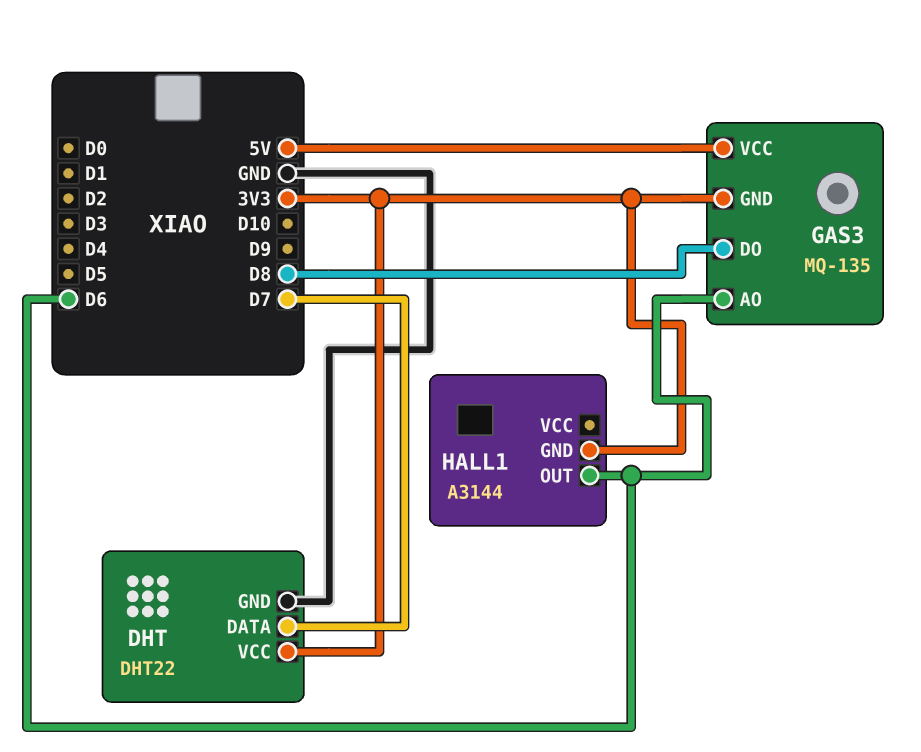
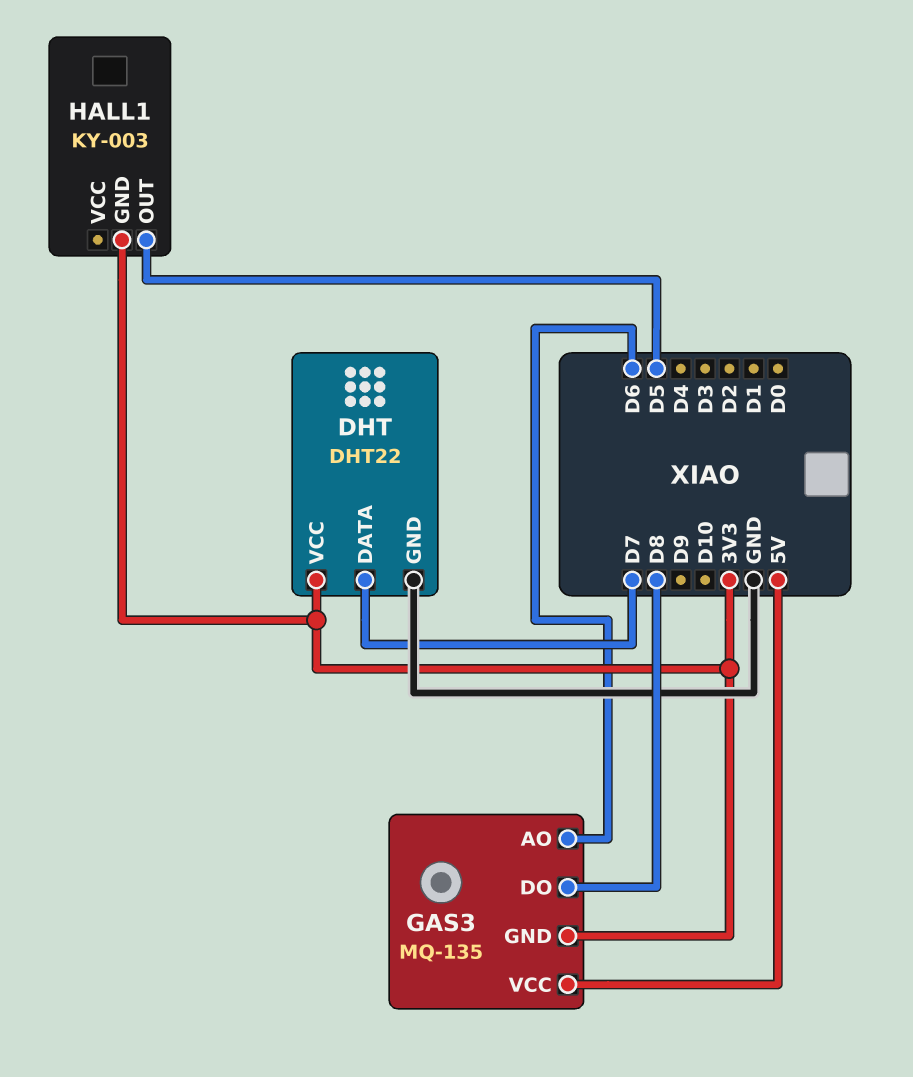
HALL1: A3144 -> KY-003
HALL1 pin OUT: D6 -> D5

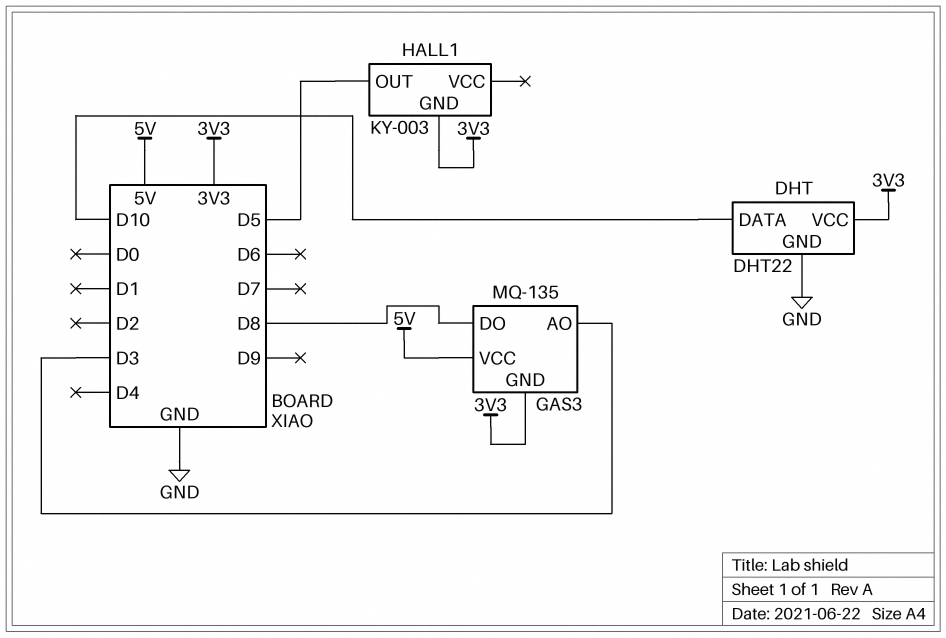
DHT pin DATA: D7 -> D10
GAS3 pin AO: D6 -> D3

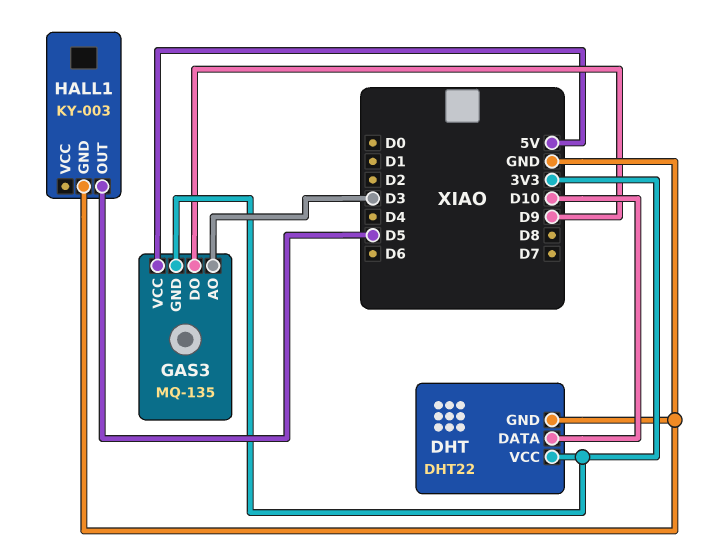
GAS3 pin DO: D8 -> D9
HALL1 pin GND: 3V3 -> GND

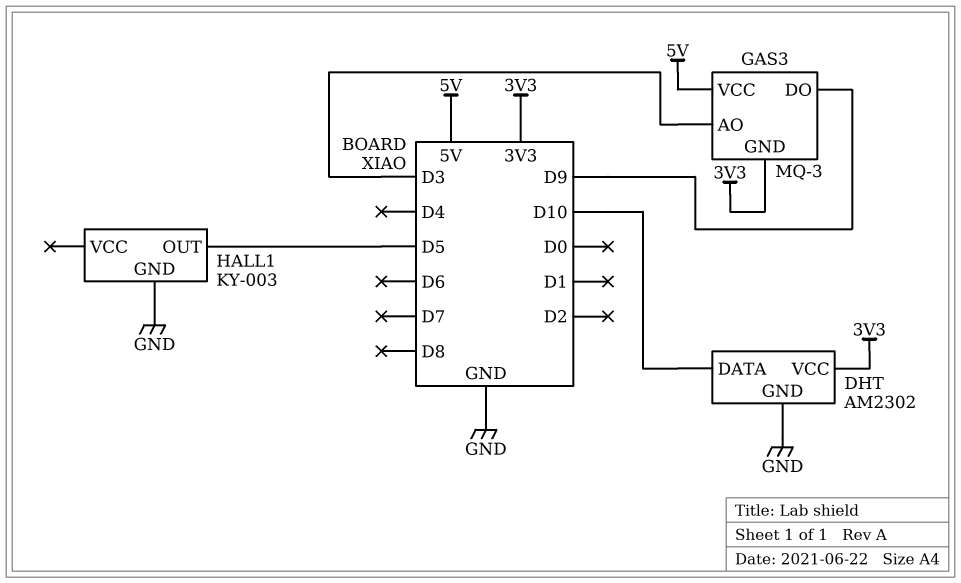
DHT: DHT22 -> AM2302
GAS3: MQ-135 -> MQ-3

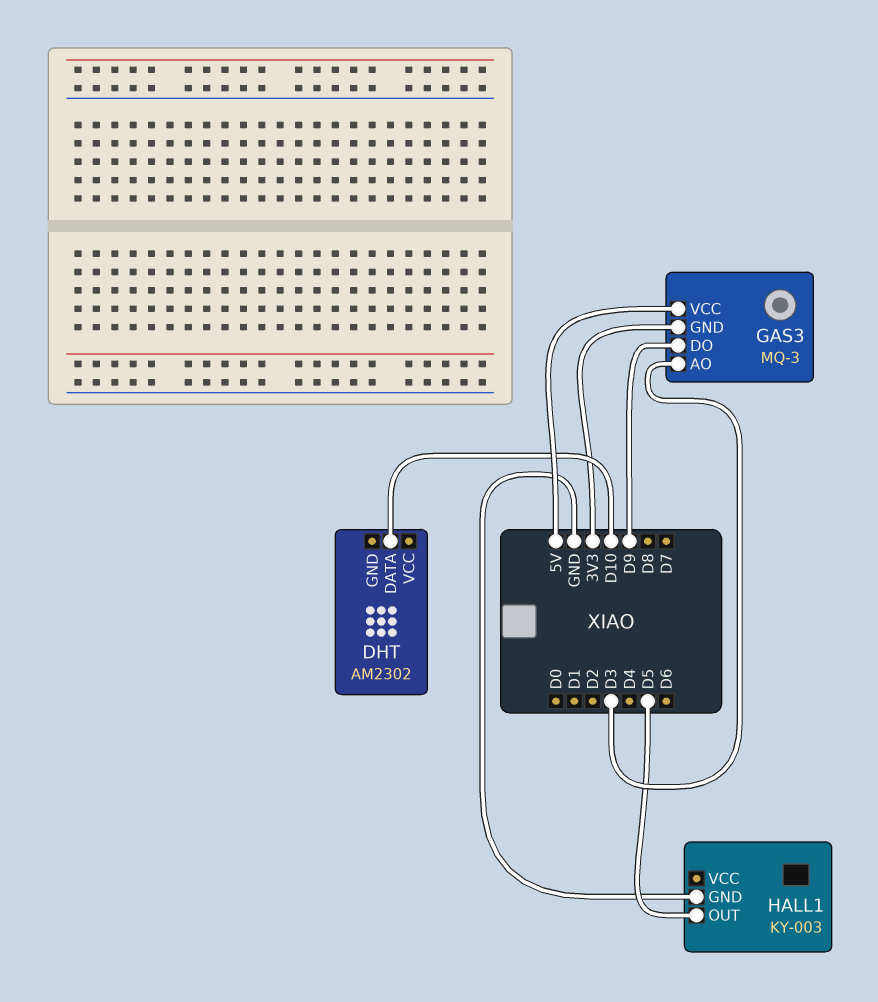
DHT pin GND: GND -> none
DHT pin VCC: 3V3 -> none

